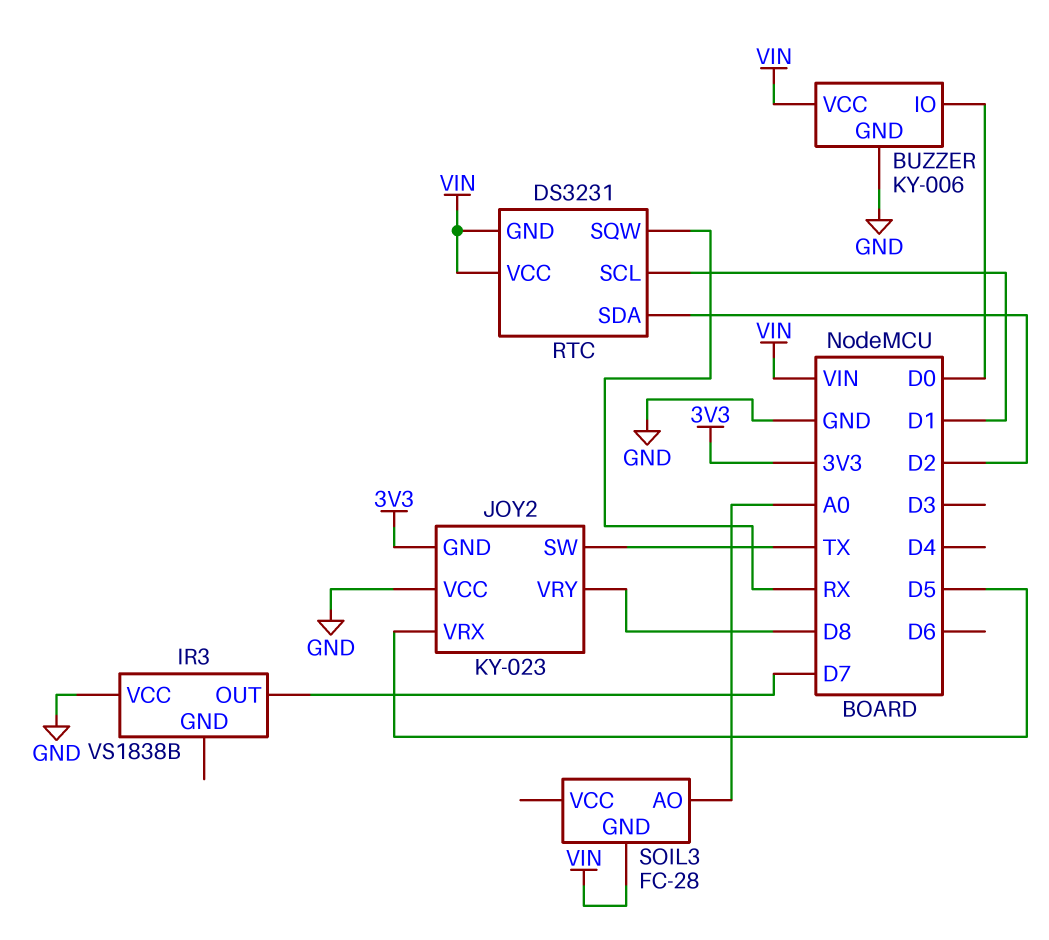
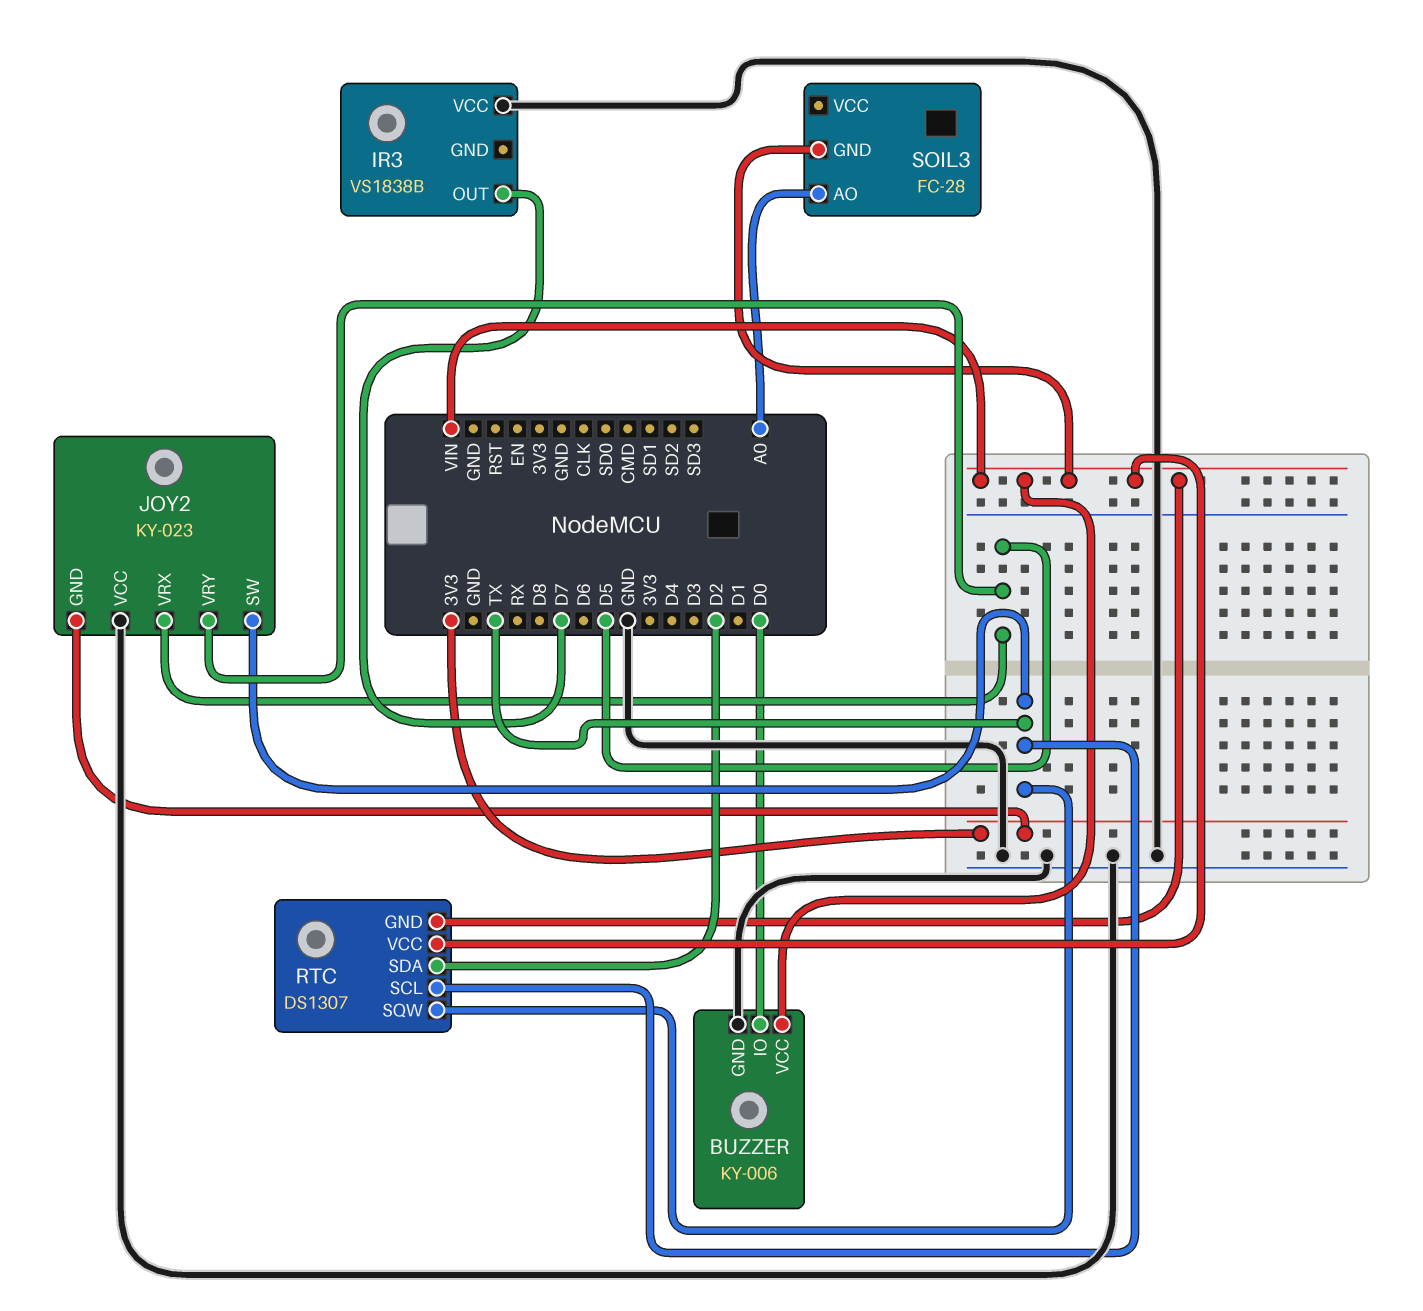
JOY2 pin VRY: D8 -> D5
RTC: DS3231 -> DS1307
RTC pin SCL: D1 -> TX
RTC pin SQW: RX -> TX

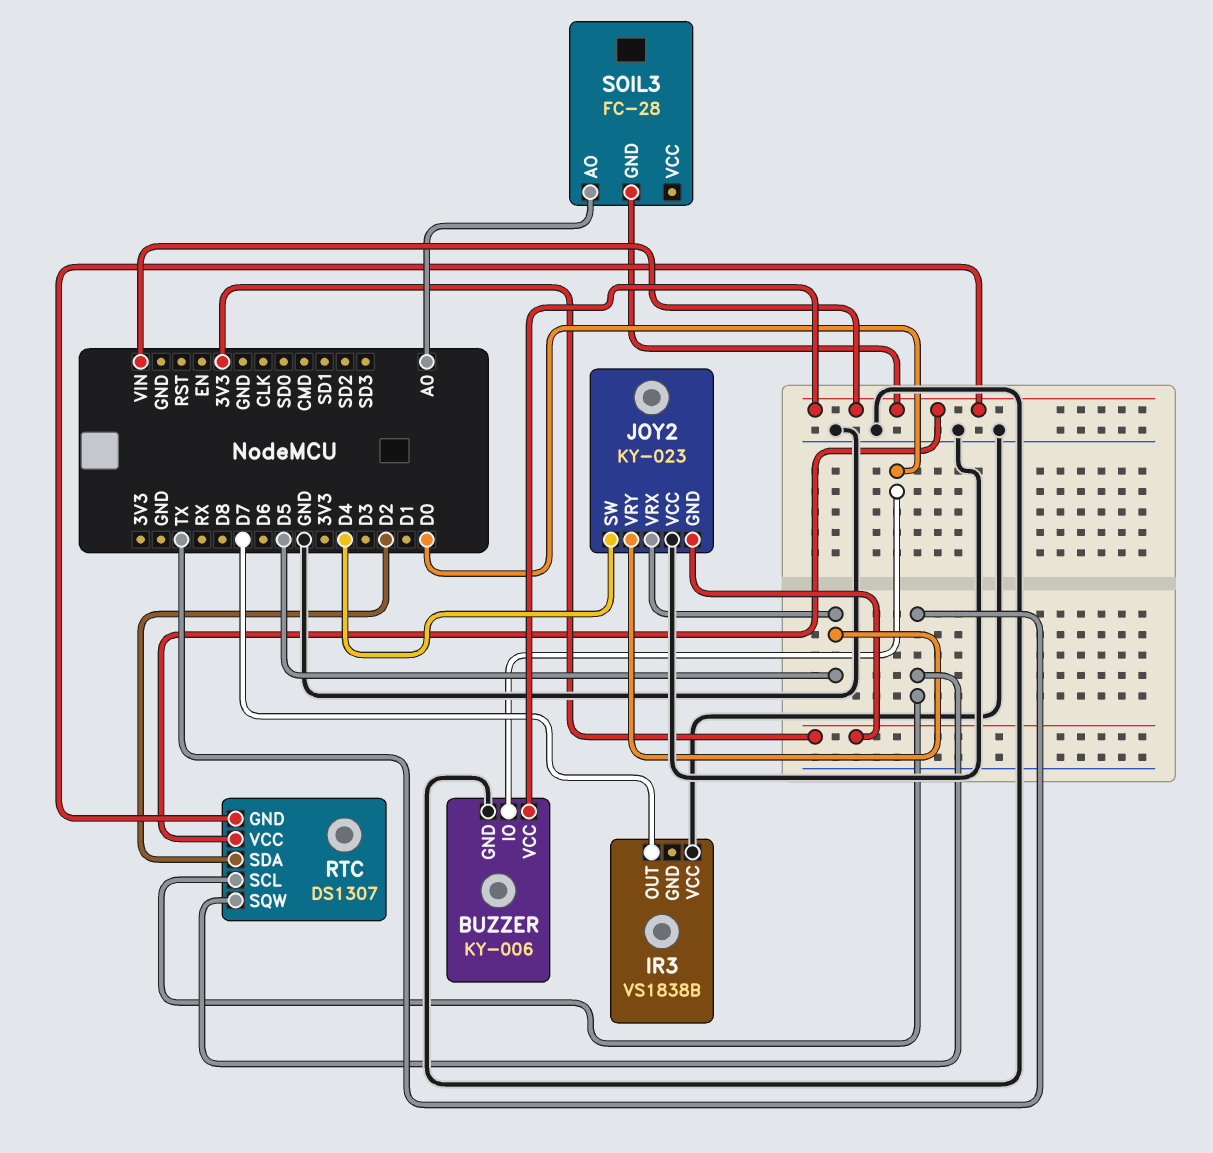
JOY2 pin SW: TX -> D4

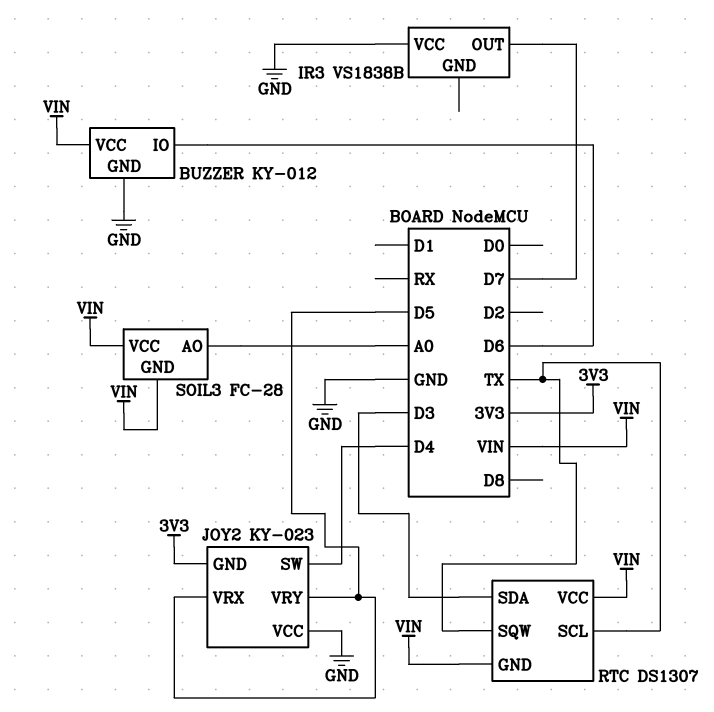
BUZZER: KY-006 -> KY-012
BUZZER pin IO: D0 -> D6
RTC pin SDA: D2 -> D3
SOIL3 pin VCC: none -> VIN

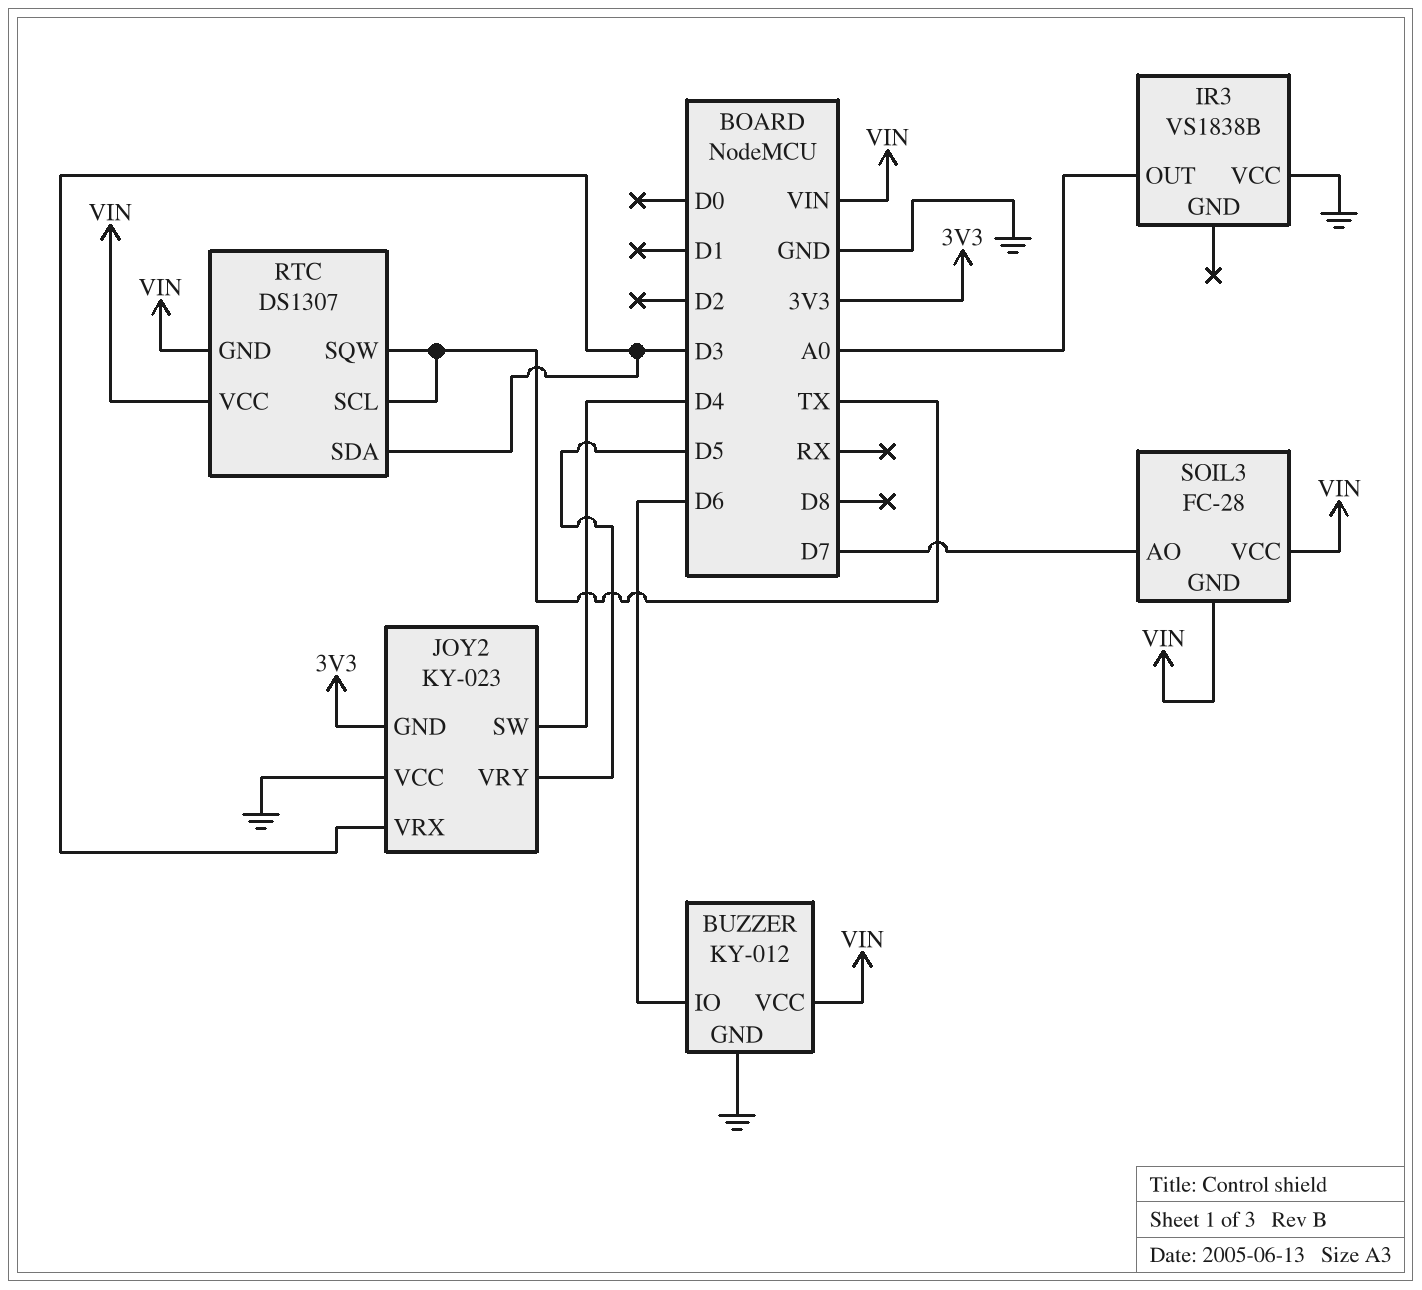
IR3 pin OUT: D7 -> A0
JOY2 pin VRX: D5 -> D3
SOIL3 pin AO: A0 -> D7

